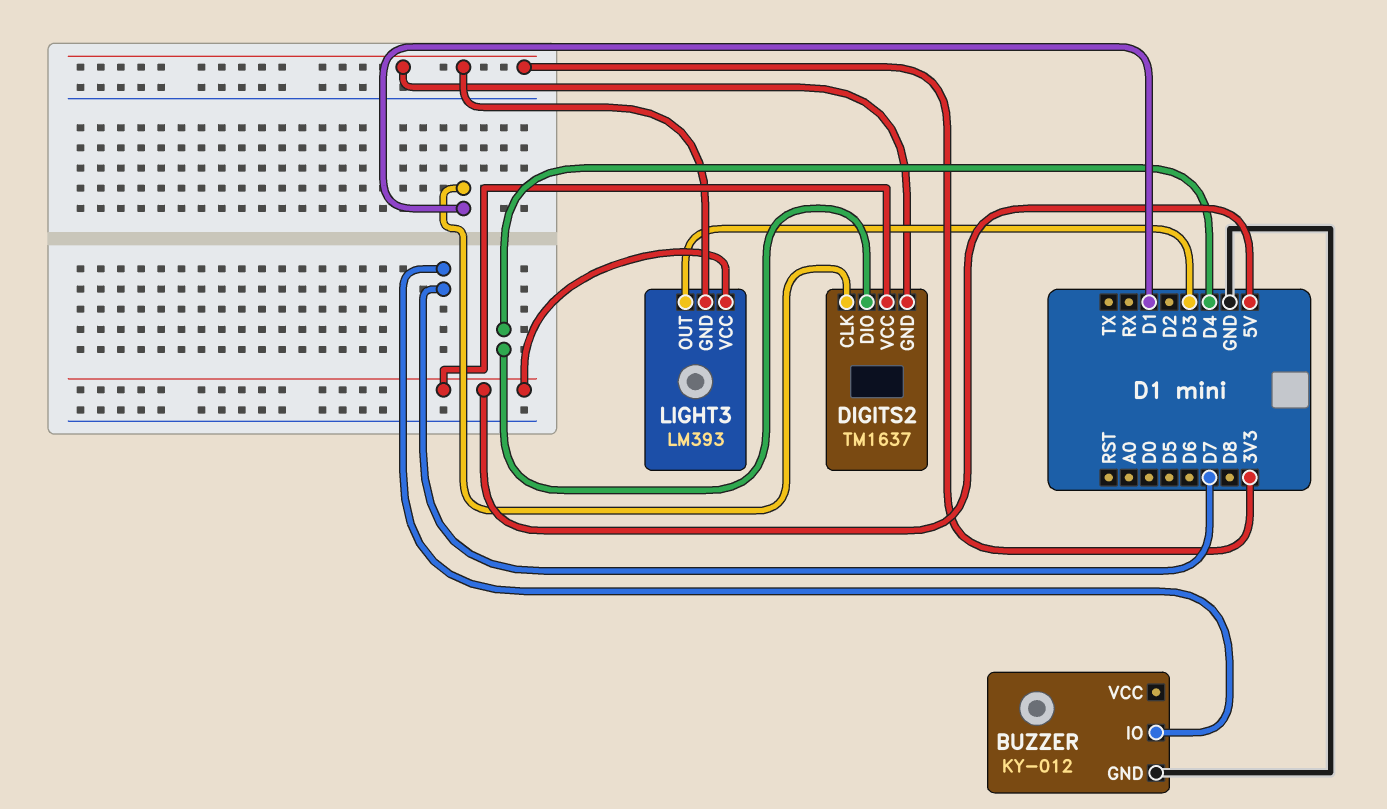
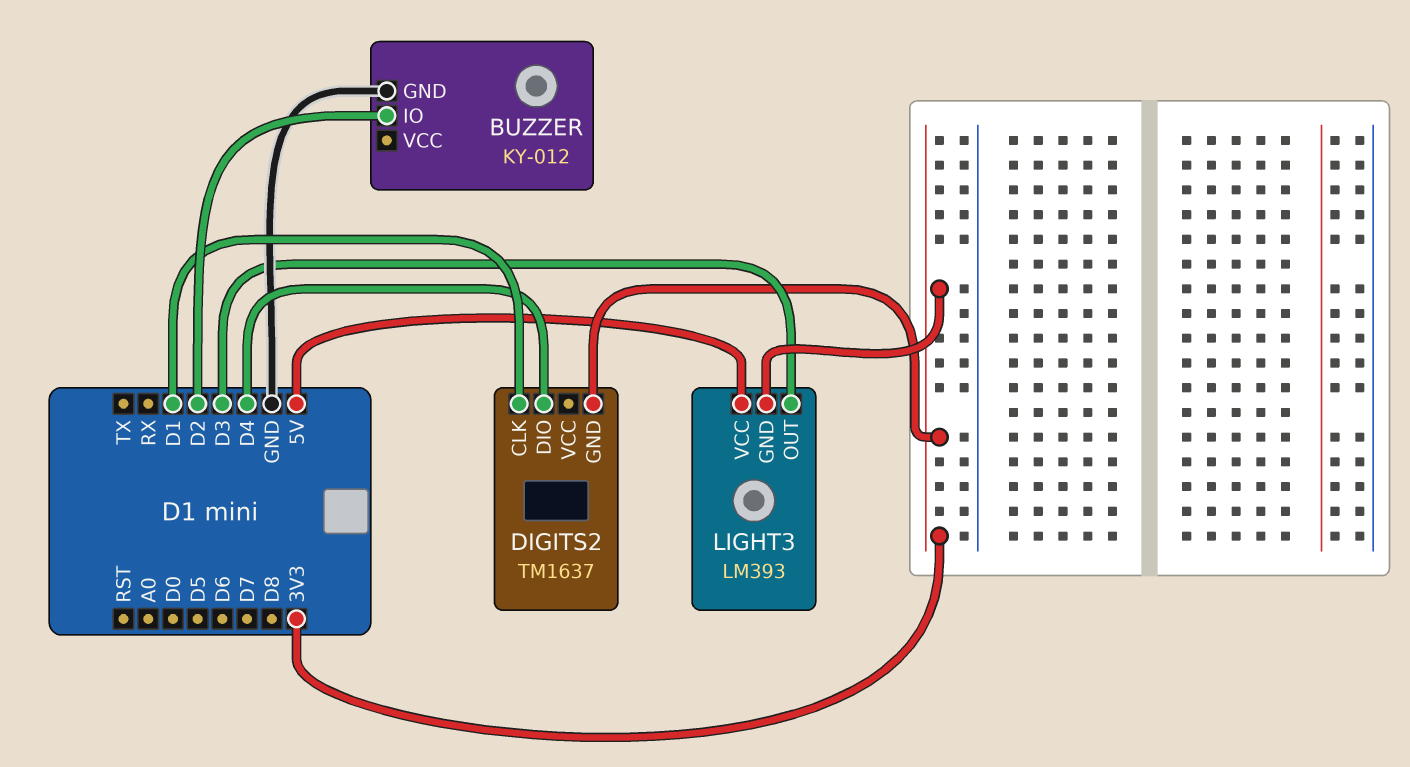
BUZZER pin IO: D7 -> D2
DIGITS2 pin VCC: 5V -> none

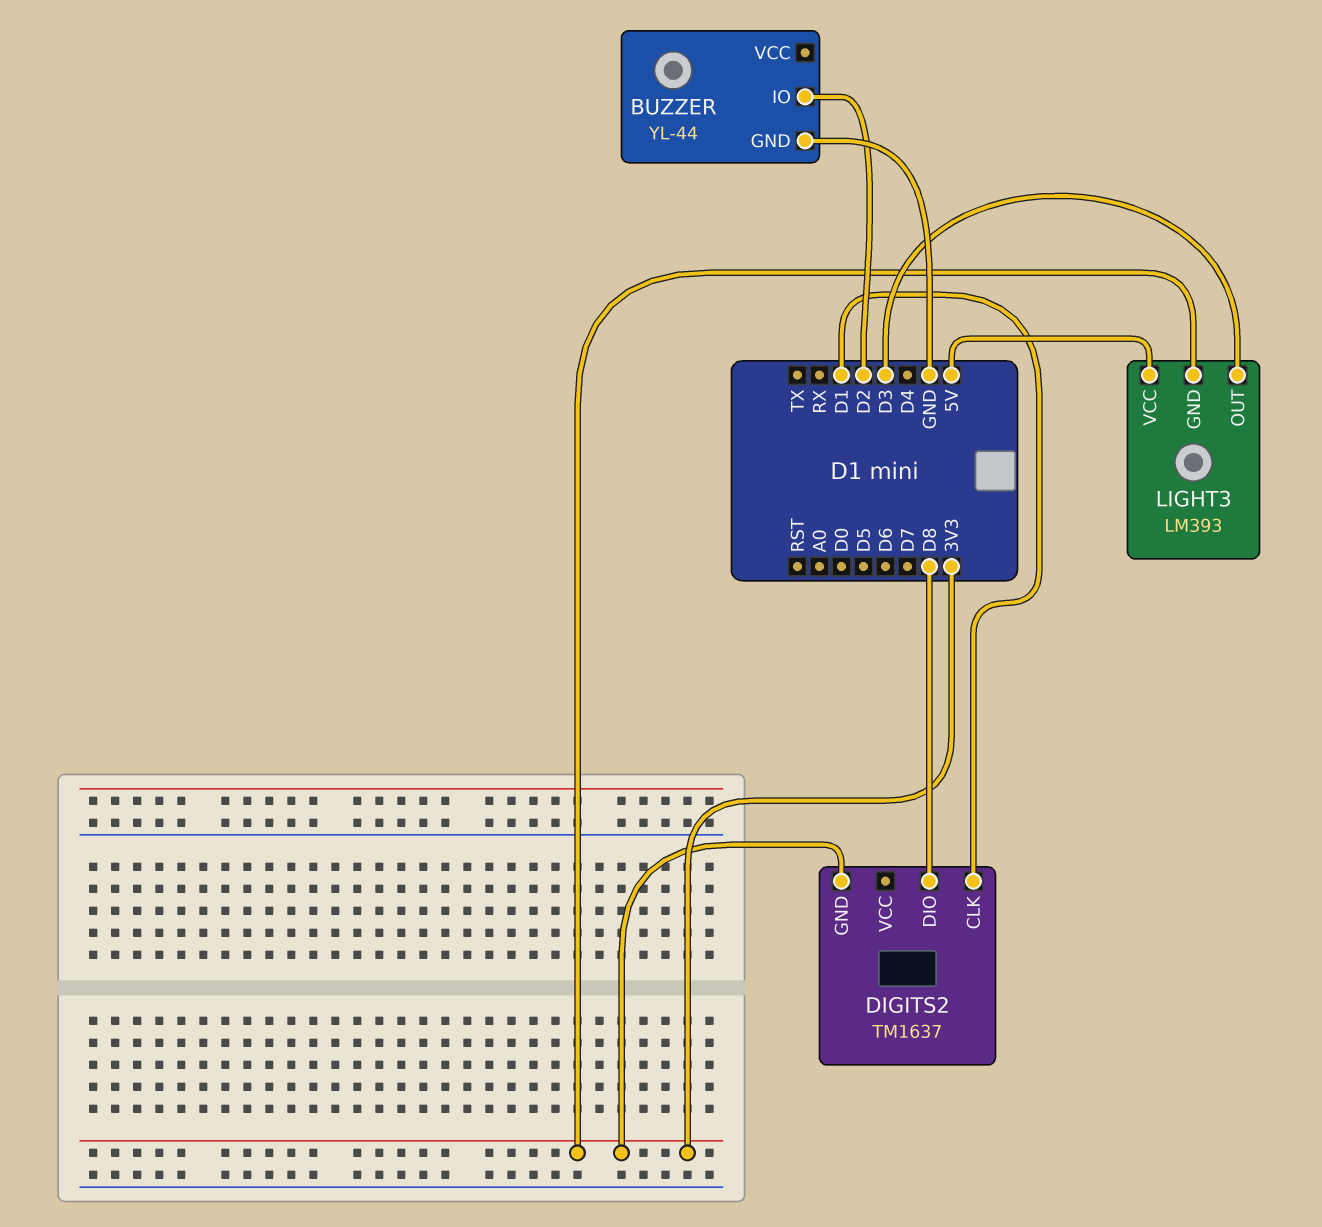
BUZZER: KY-012 -> YL-44
DIGITS2 pin DIO: D4 -> D8

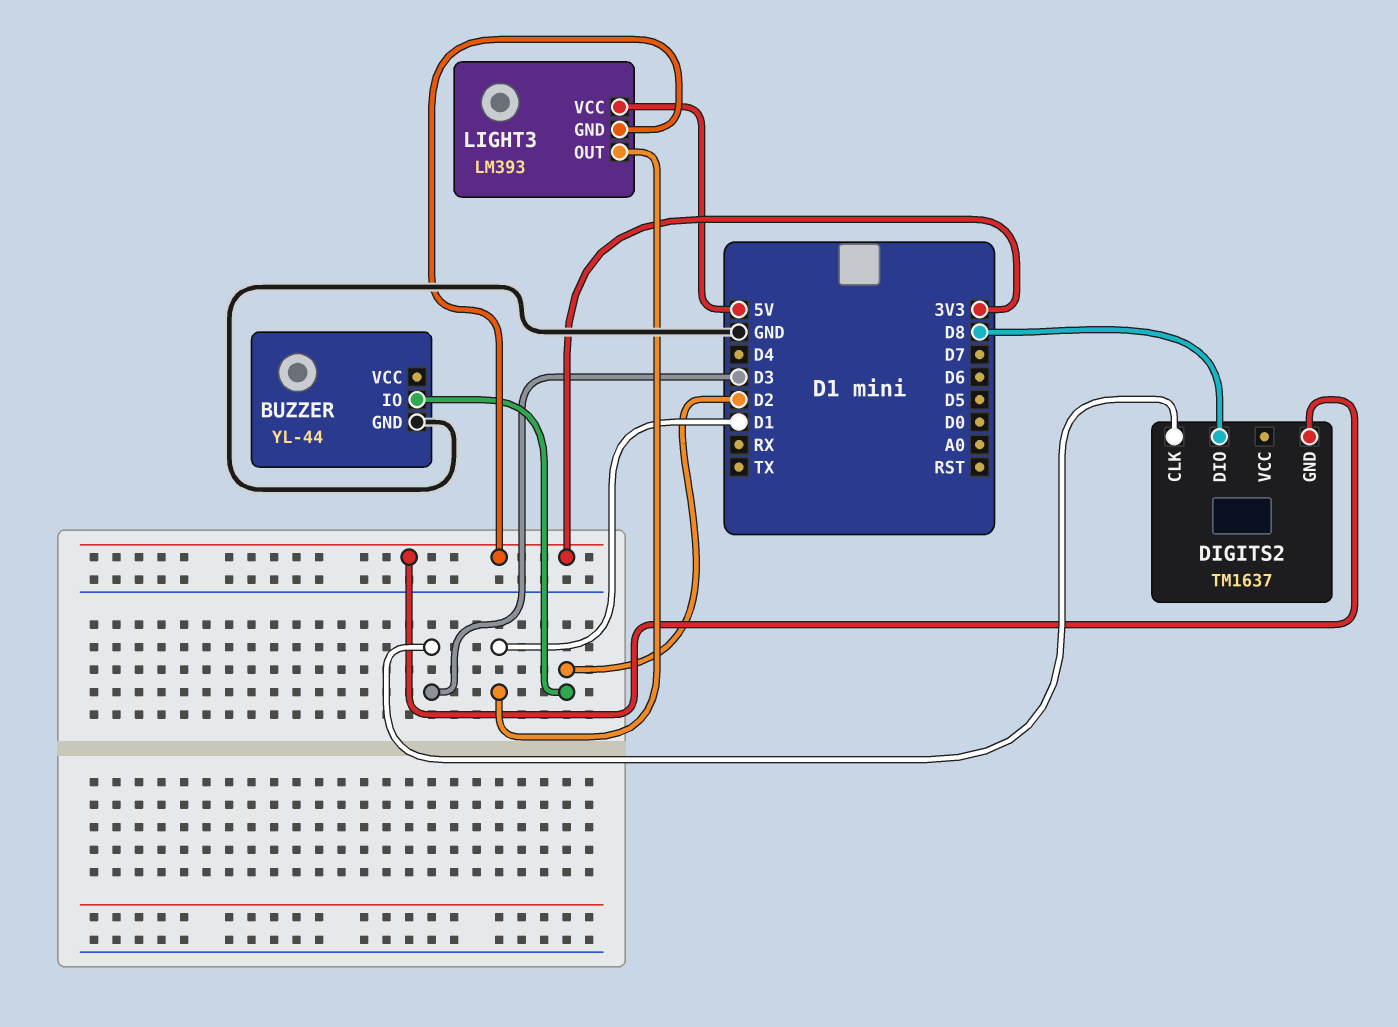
DIGITS2 pin CLK: D1 -> D3
LIGHT3 pin OUT: D3 -> D1

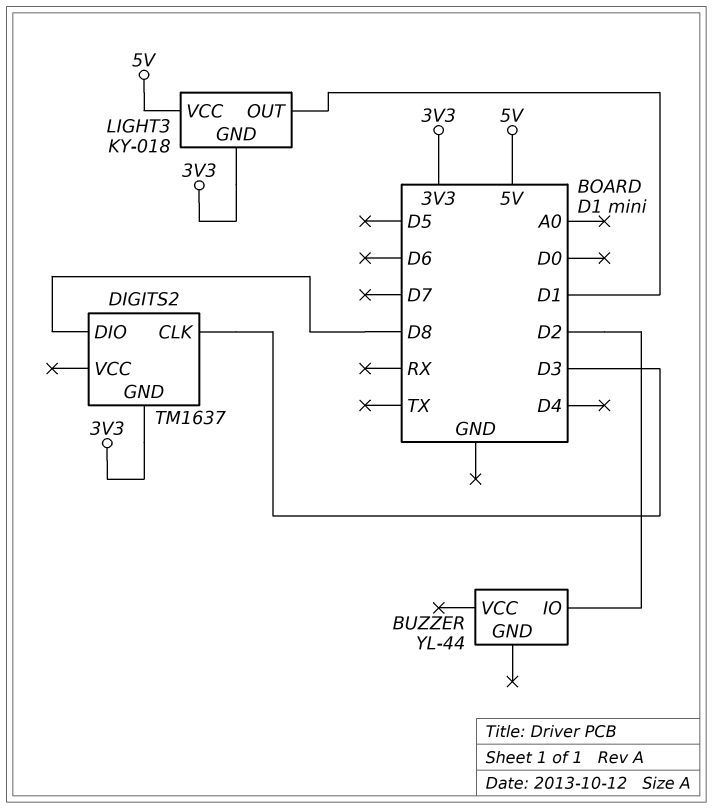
BUZZER pin GND: GND -> none
LIGHT3: LM393 -> KY-018

